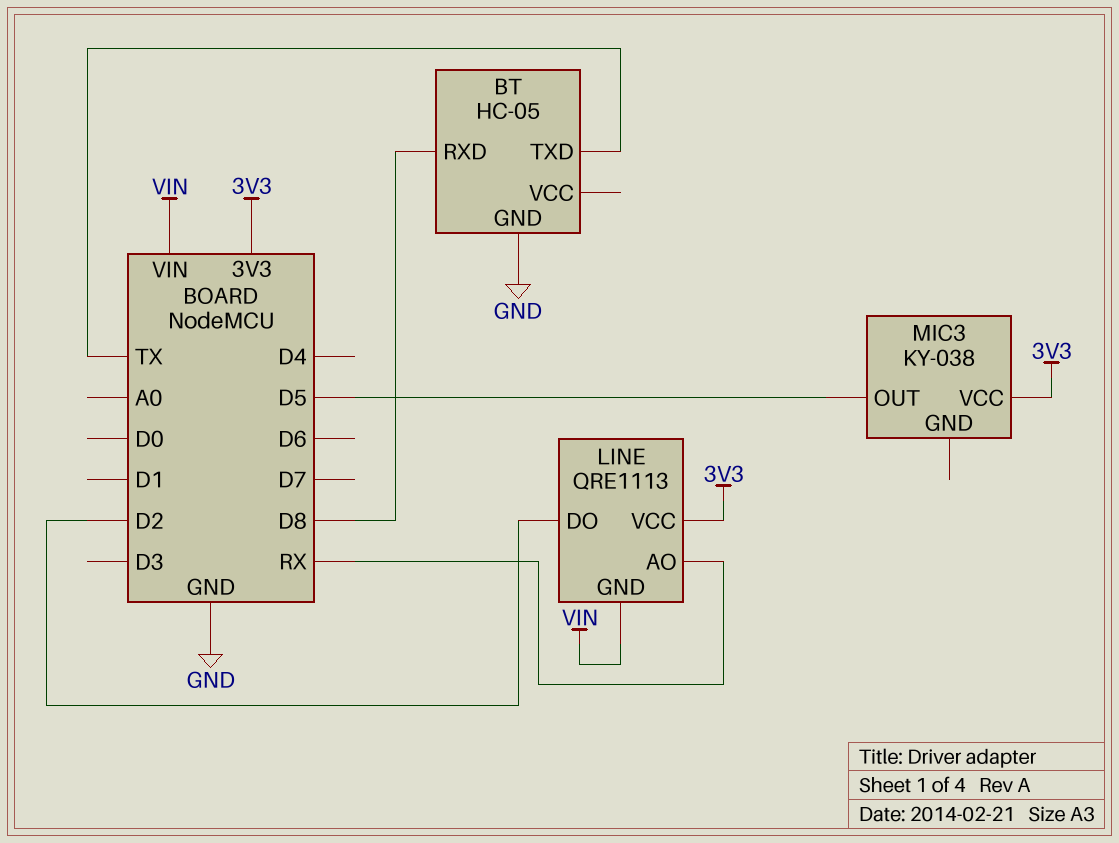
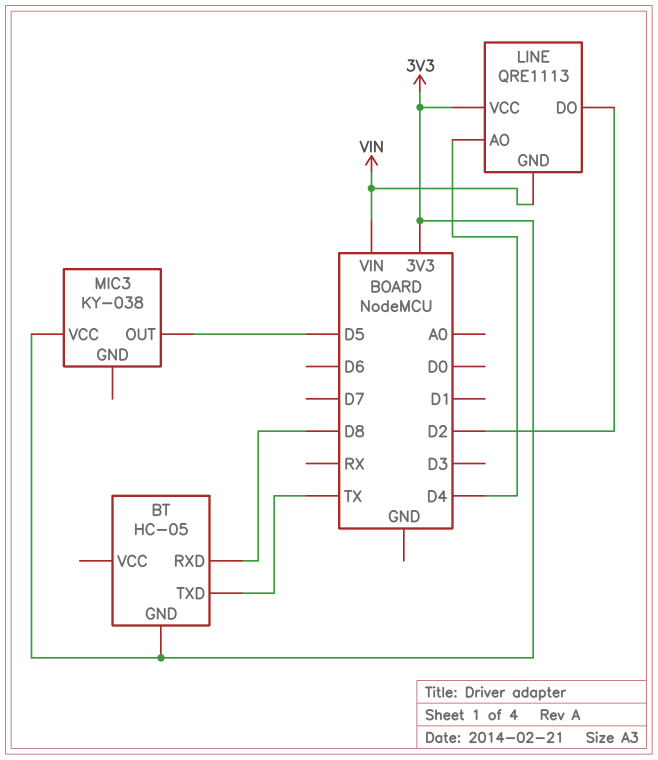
BT pin GND: GND -> 3V3
LINE pin AO: RX -> D4

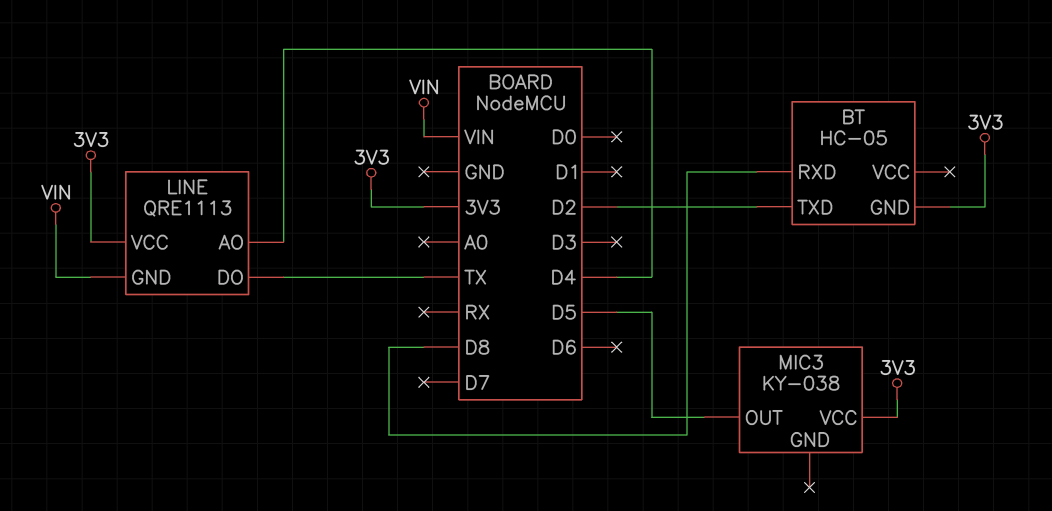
BT pin TXD: TX -> D2
LINE pin DO: D2 -> TX

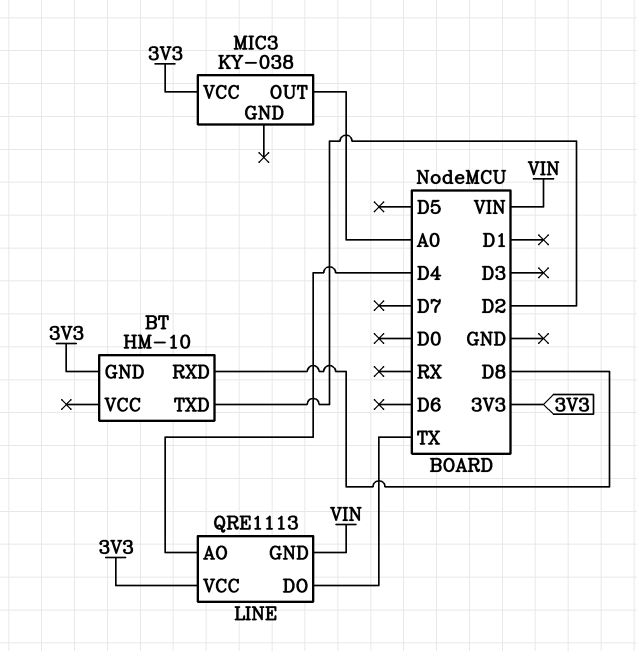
BT: HC-05 -> HM-10
MIC3 pin OUT: D5 -> A0

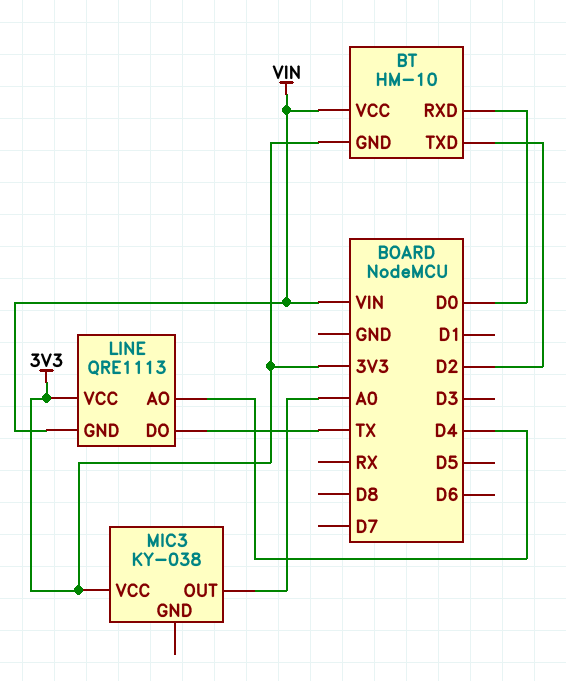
BT pin RXD: D8 -> D0
BT pin VCC: none -> VIN

